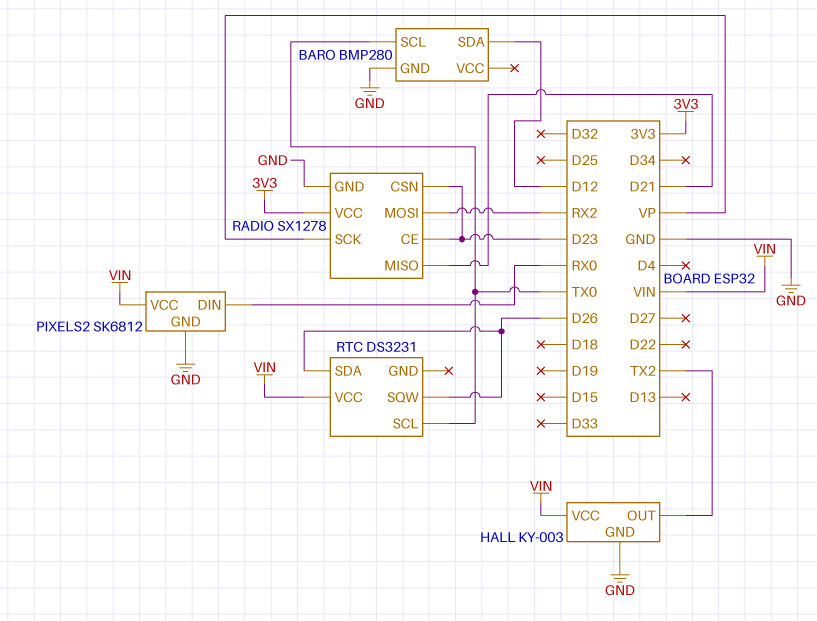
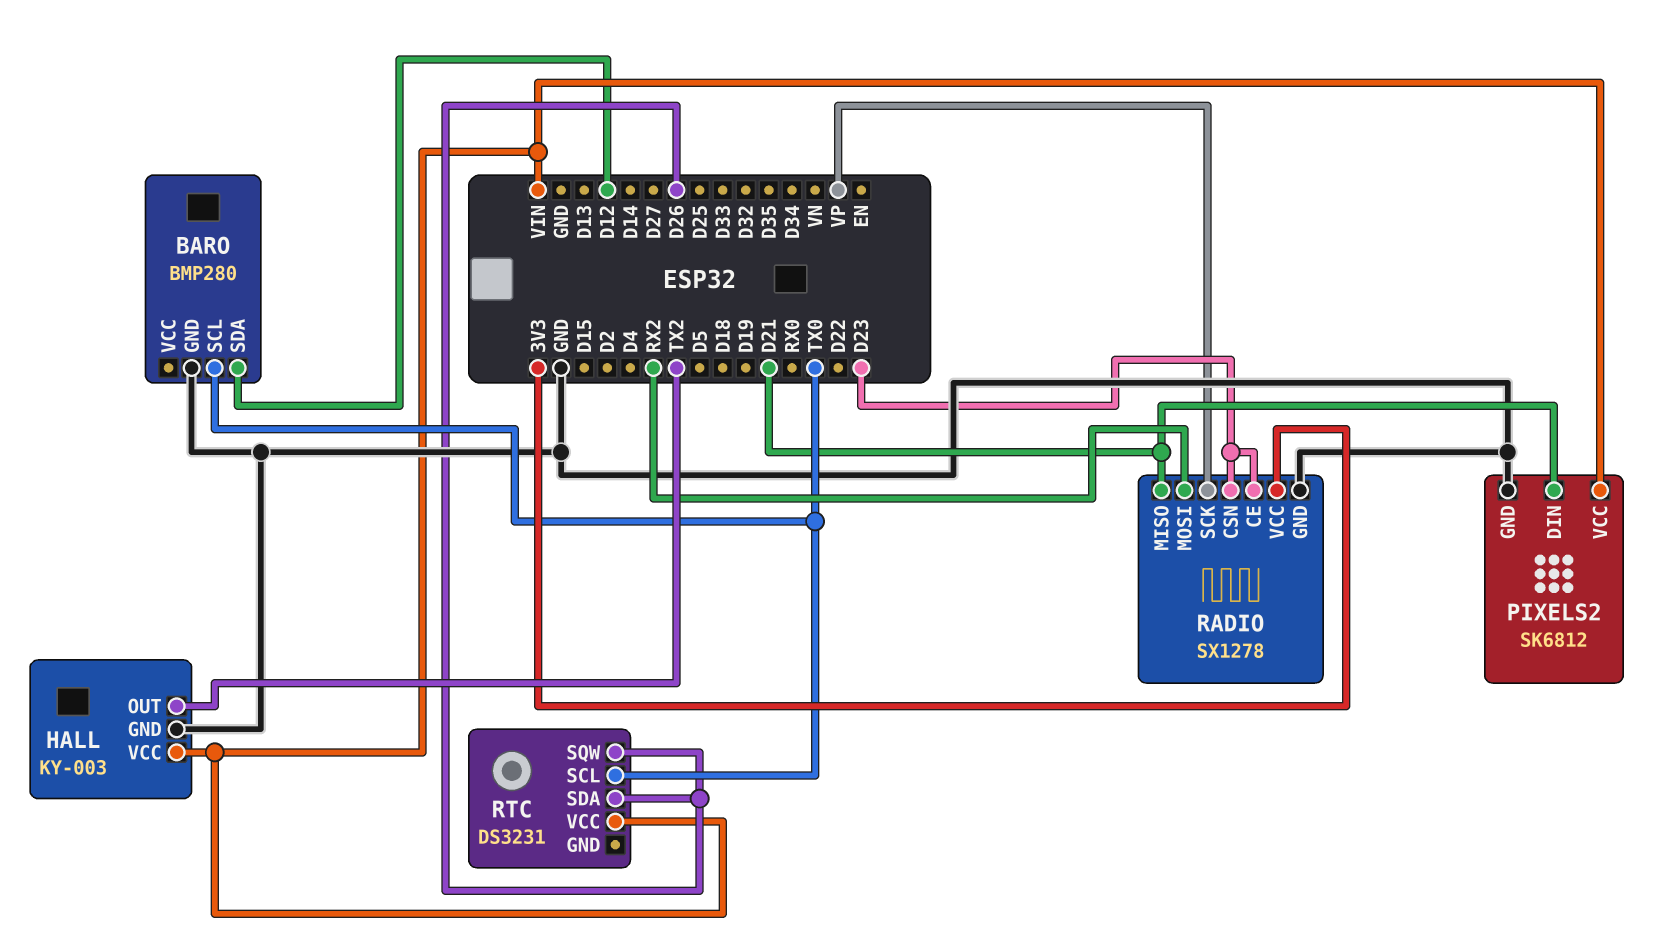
PIXELS2 pin DIN: RX0 -> D21

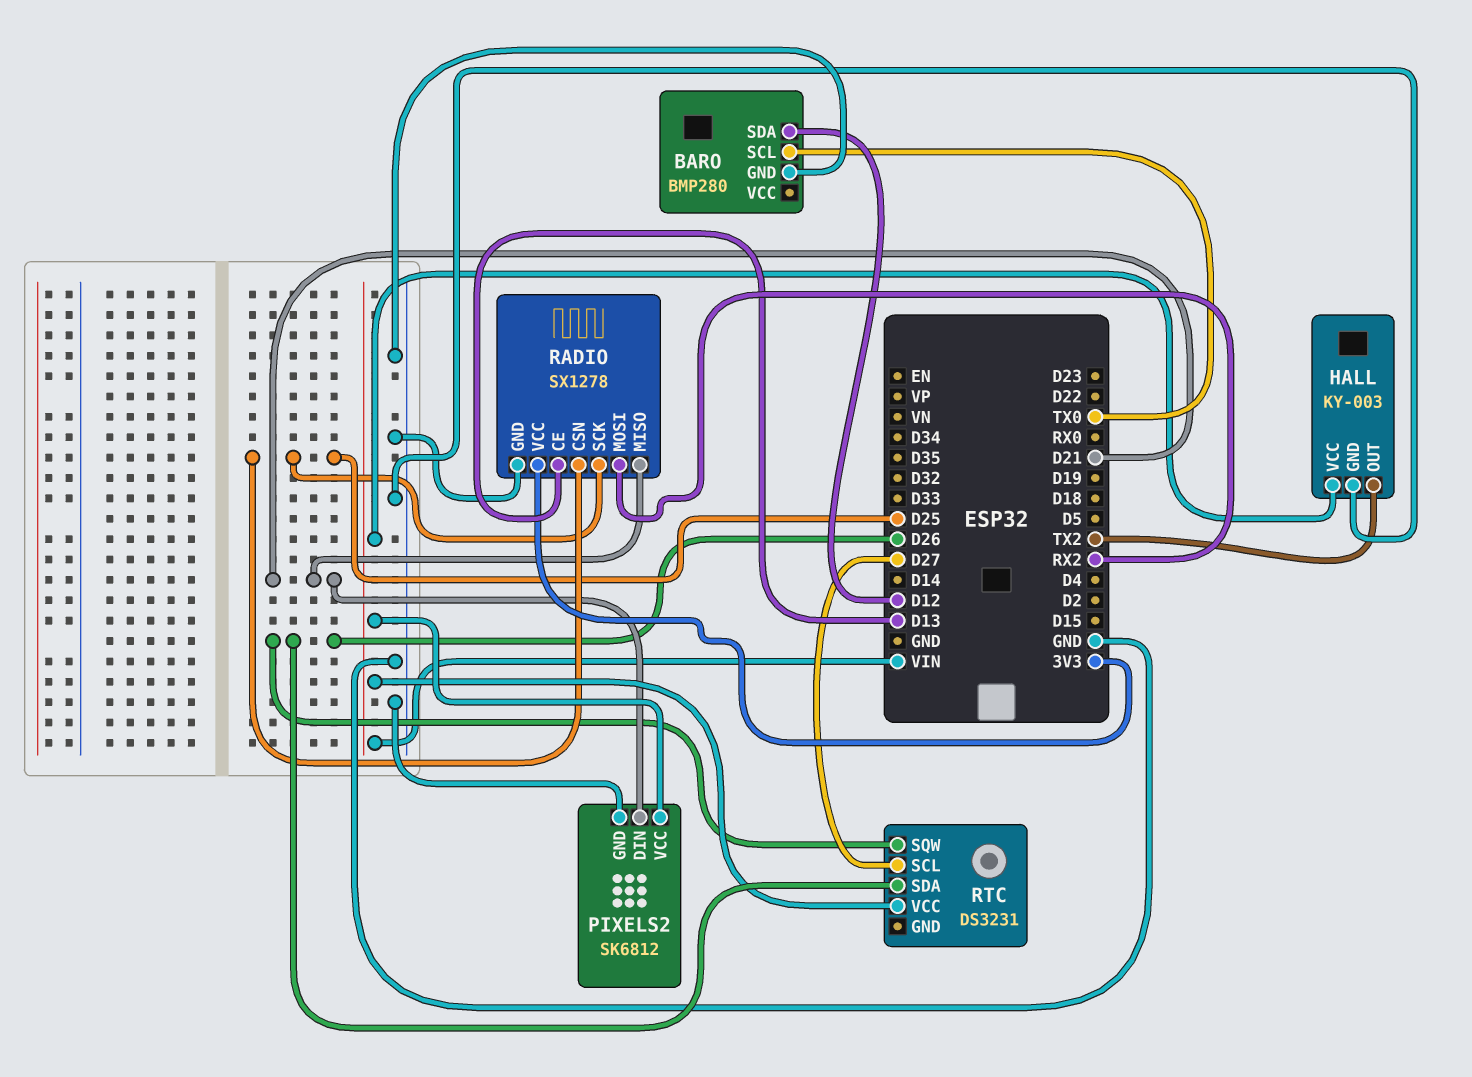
RADIO pin CE: D23 -> D13
RADIO pin CSN: D23 -> D25
RADIO pin SCK: VP -> D25
RTC pin SCL: TX0 -> D27

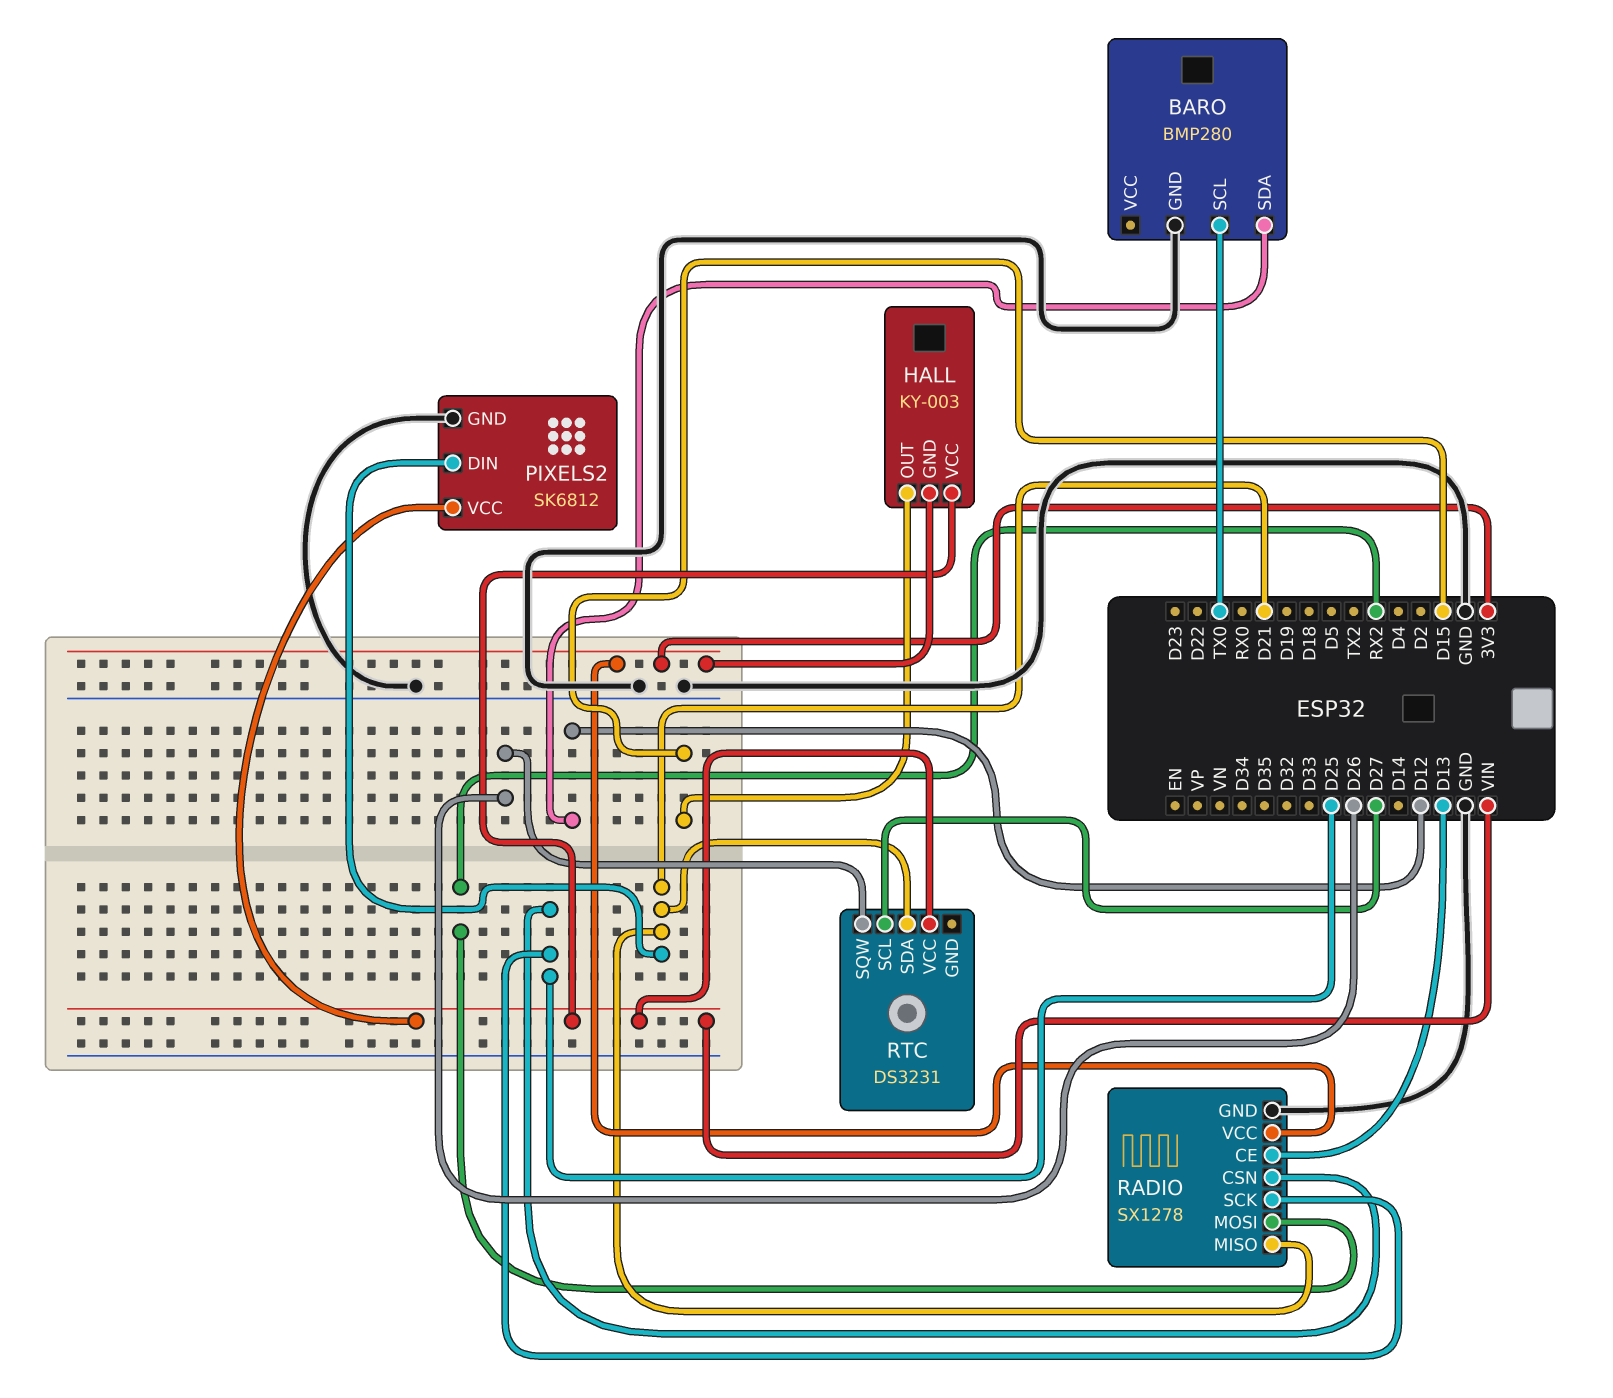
HALL pin GND: GND -> 3V3
HALL pin OUT: TX2 -> D15
RTC pin SDA: D26 -> D21

